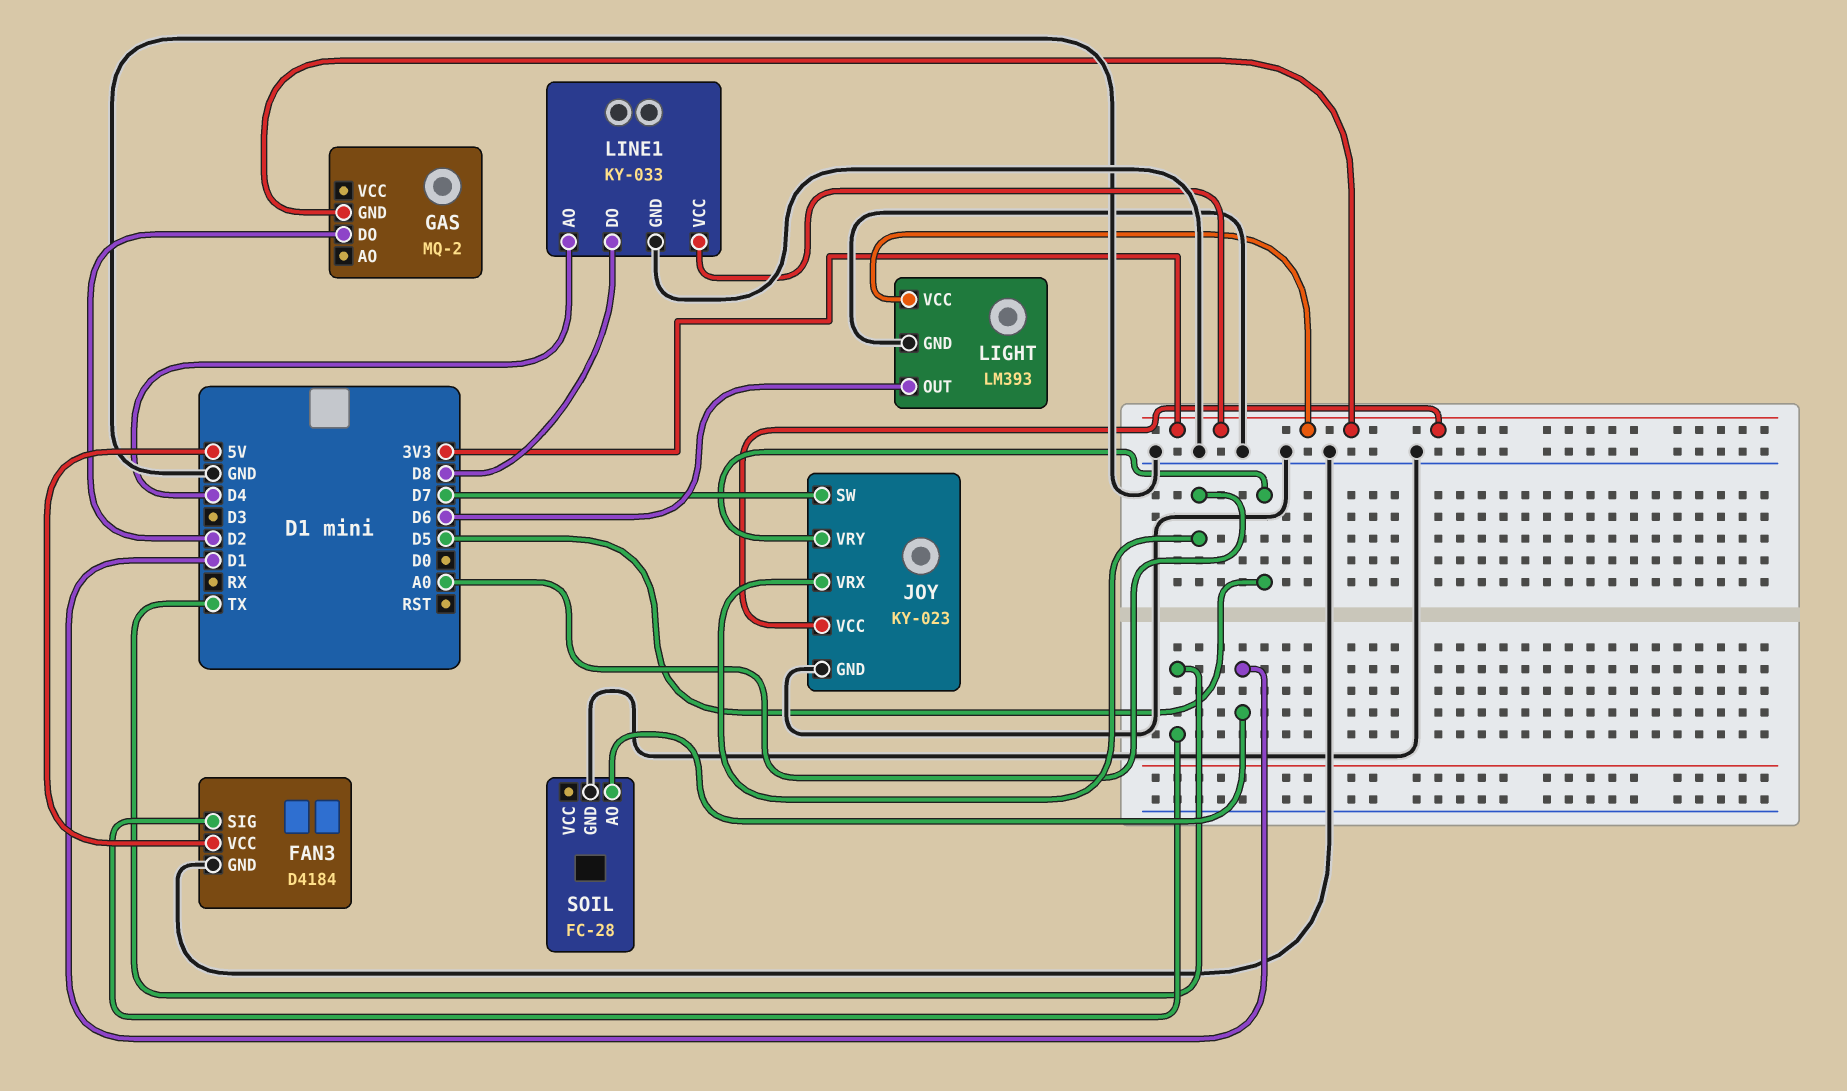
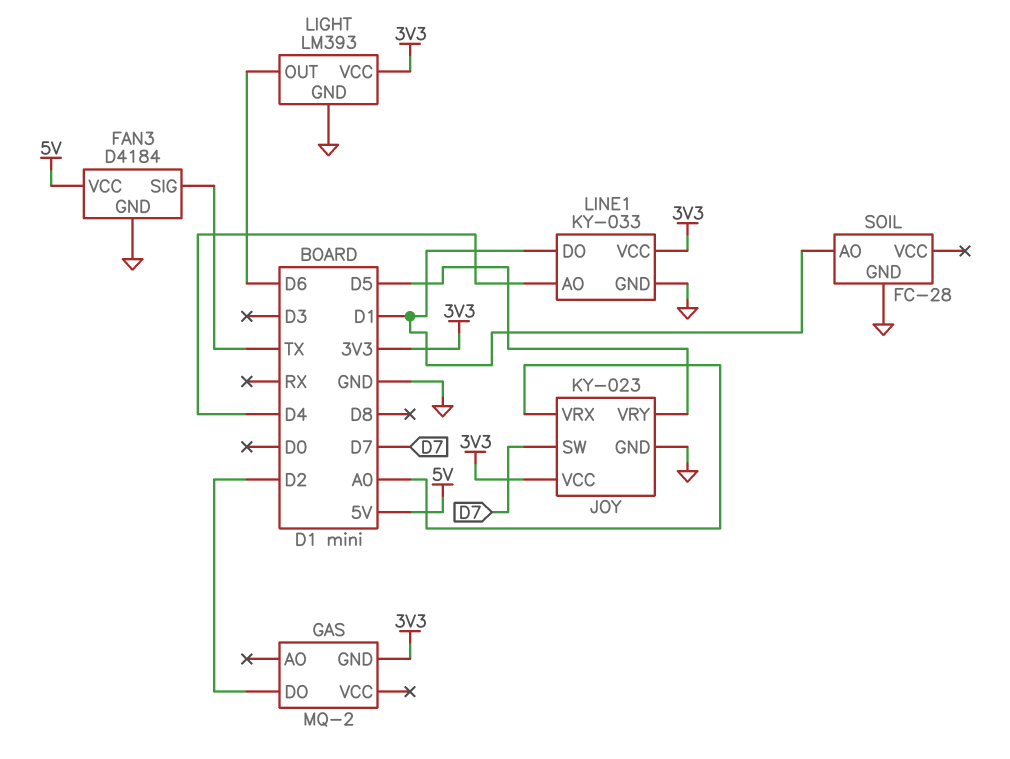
LINE1 pin DO: D8 -> D1

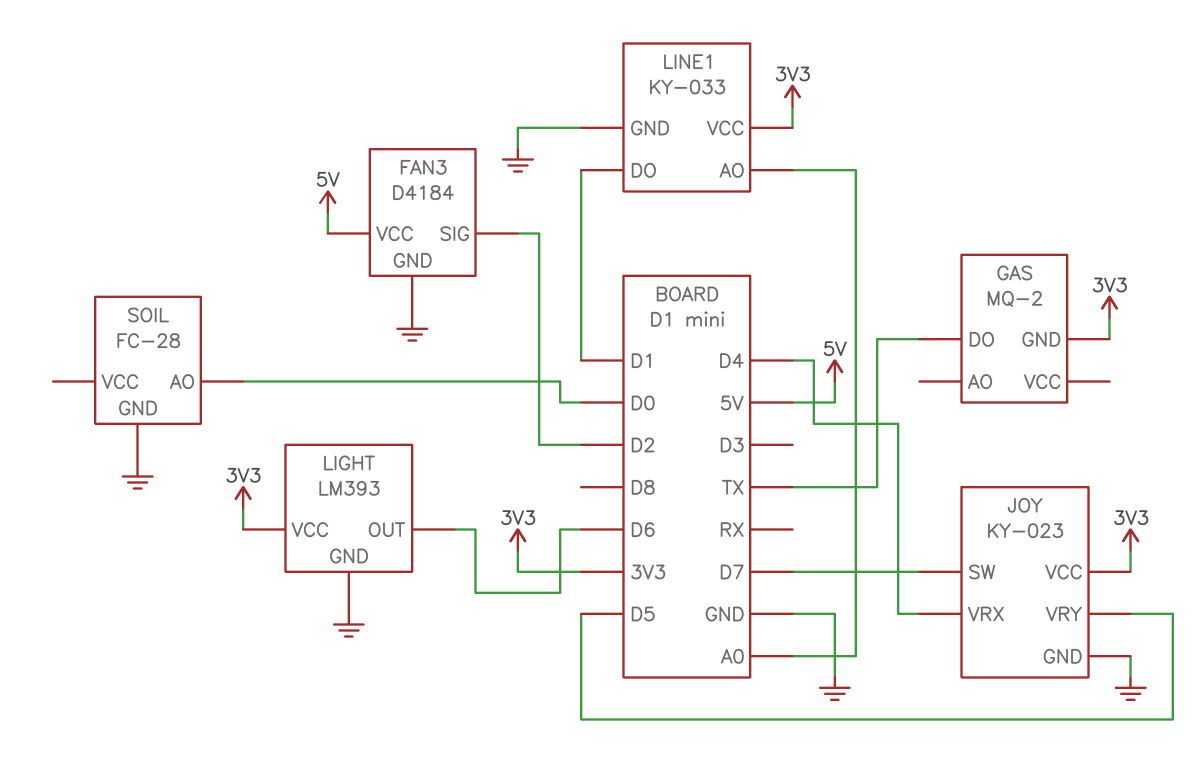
FAN3 pin SIG: TX -> D2
GAS pin DO: D2 -> TX
JOY pin VRX: A0 -> D4
LINE1 pin AO: D4 -> A0
SOIL pin AO: D1 -> D0

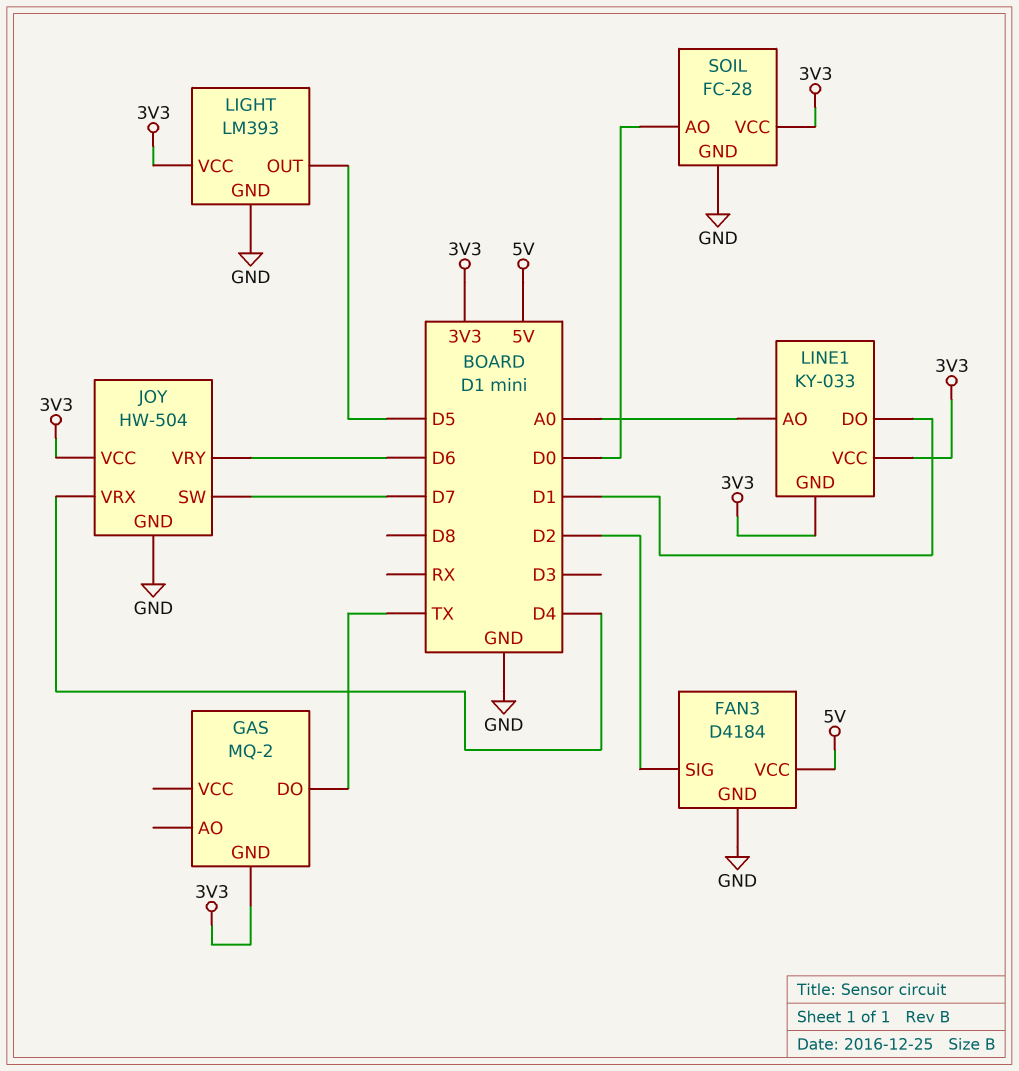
JOY: KY-023 -> HW-504
JOY pin VRY: D5 -> D6
LIGHT pin OUT: D6 -> D5
LINE1 pin GND: GND -> 3V3
SOIL pin VCC: none -> 3V3

